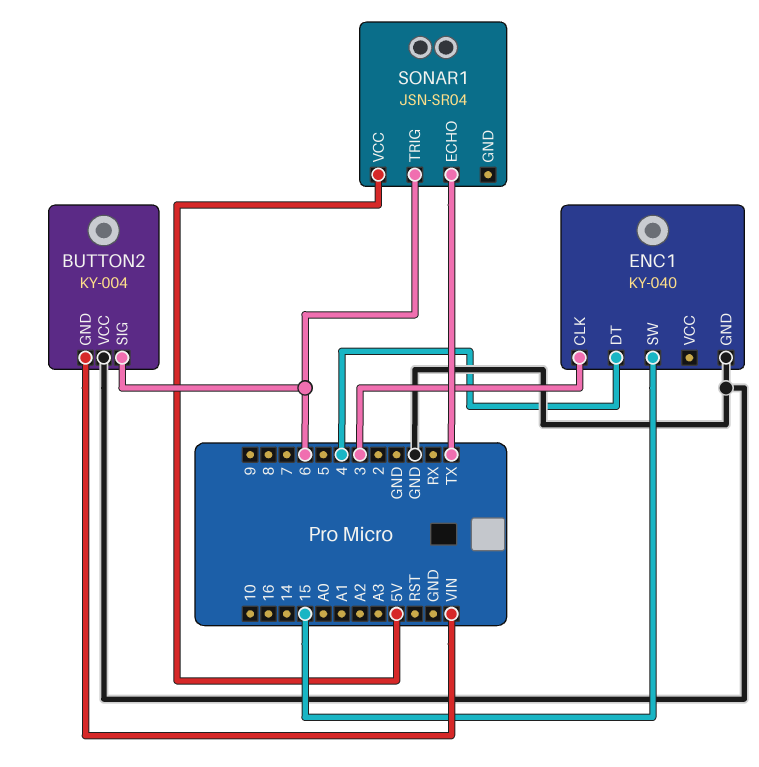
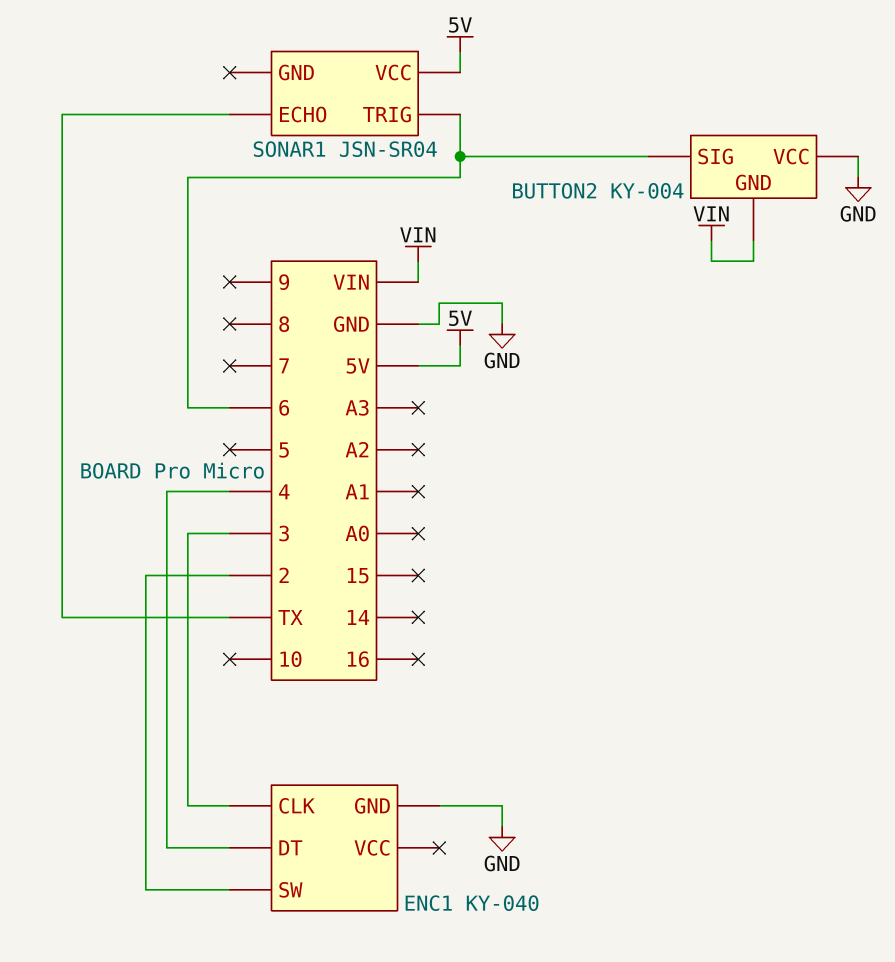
ENC1 pin SW: 15 -> 2

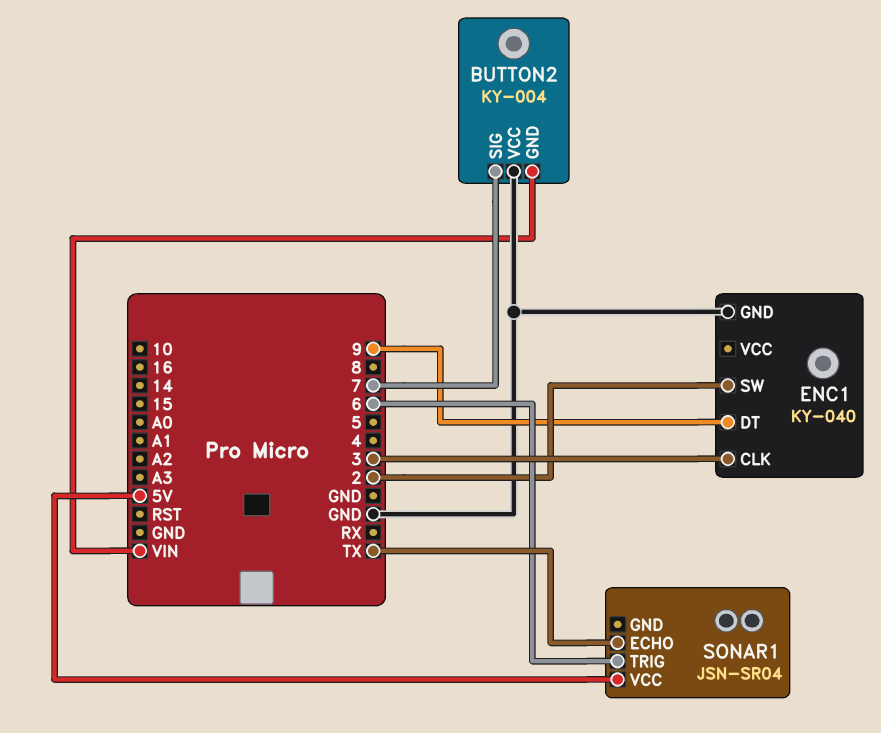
BUTTON2 pin SIG: 6 -> 7
ENC1 pin DT: 4 -> 9

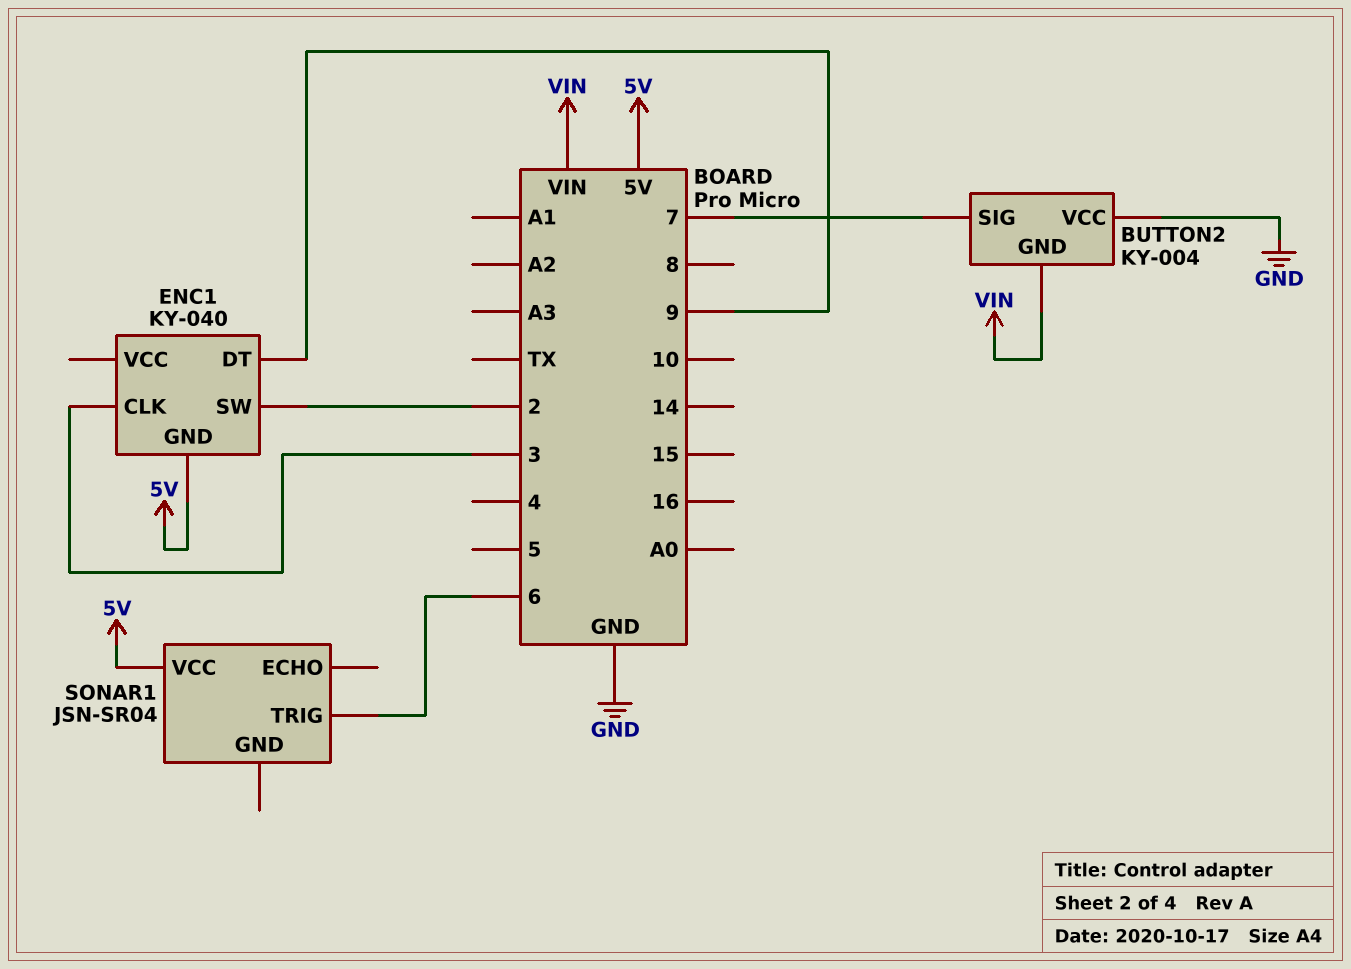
ENC1 pin GND: GND -> 5V
SONAR1 pin ECHO: TX -> none

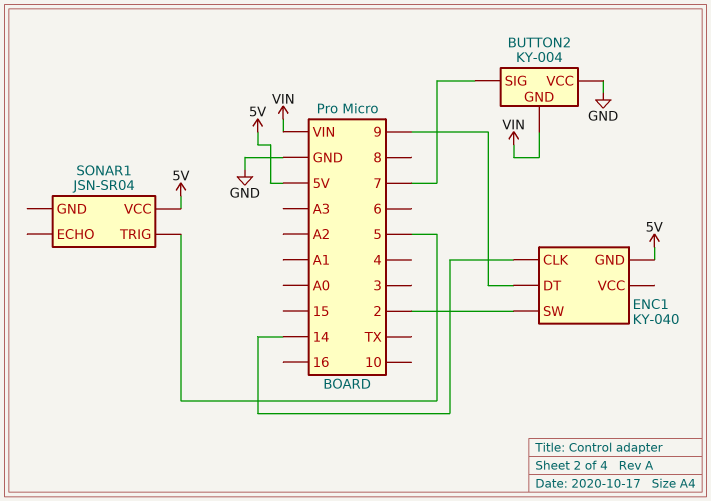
ENC1 pin CLK: 3 -> 14
SONAR1 pin TRIG: 6 -> 5

